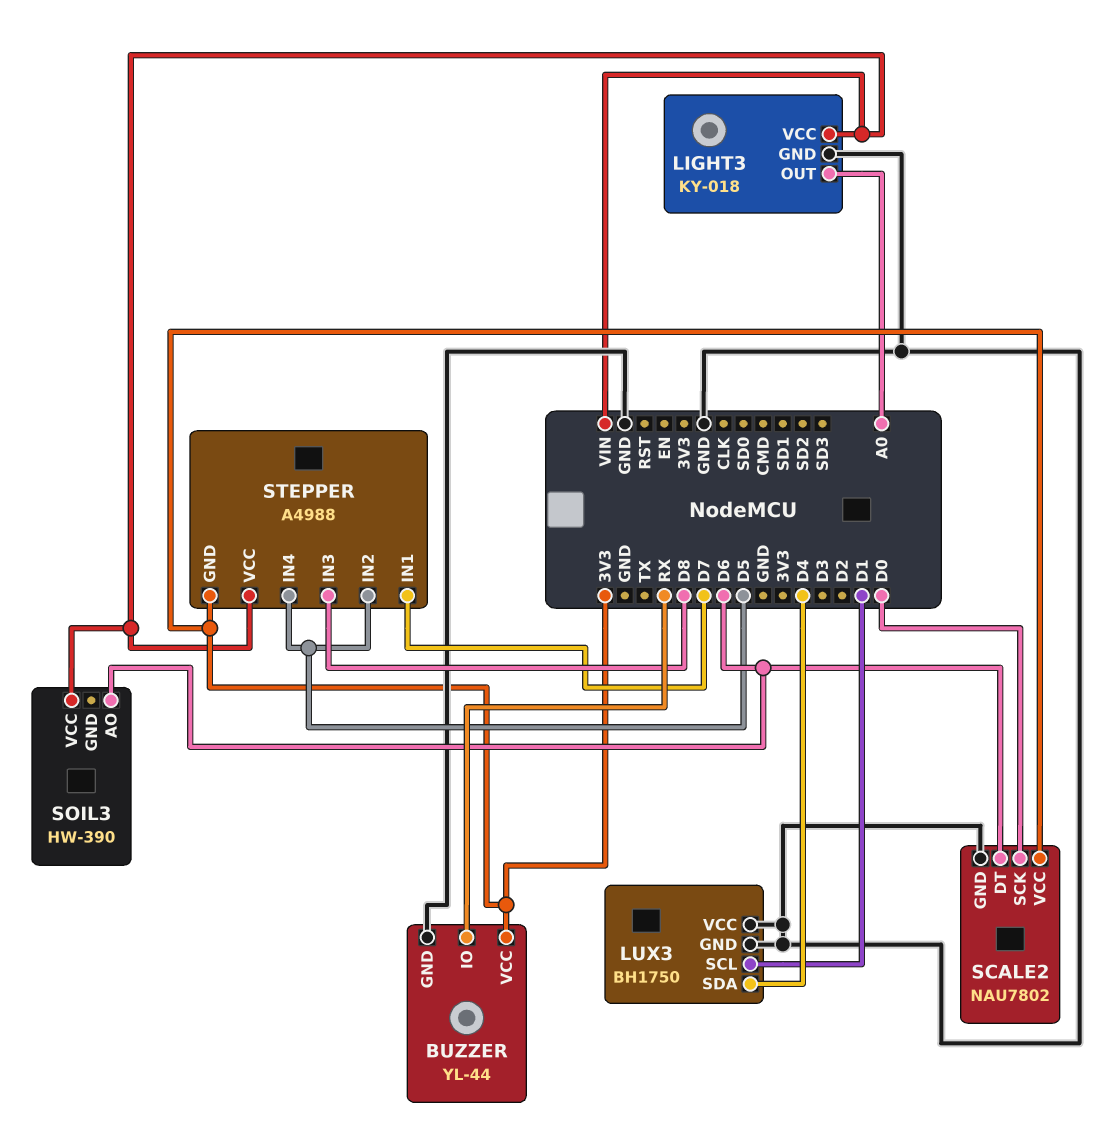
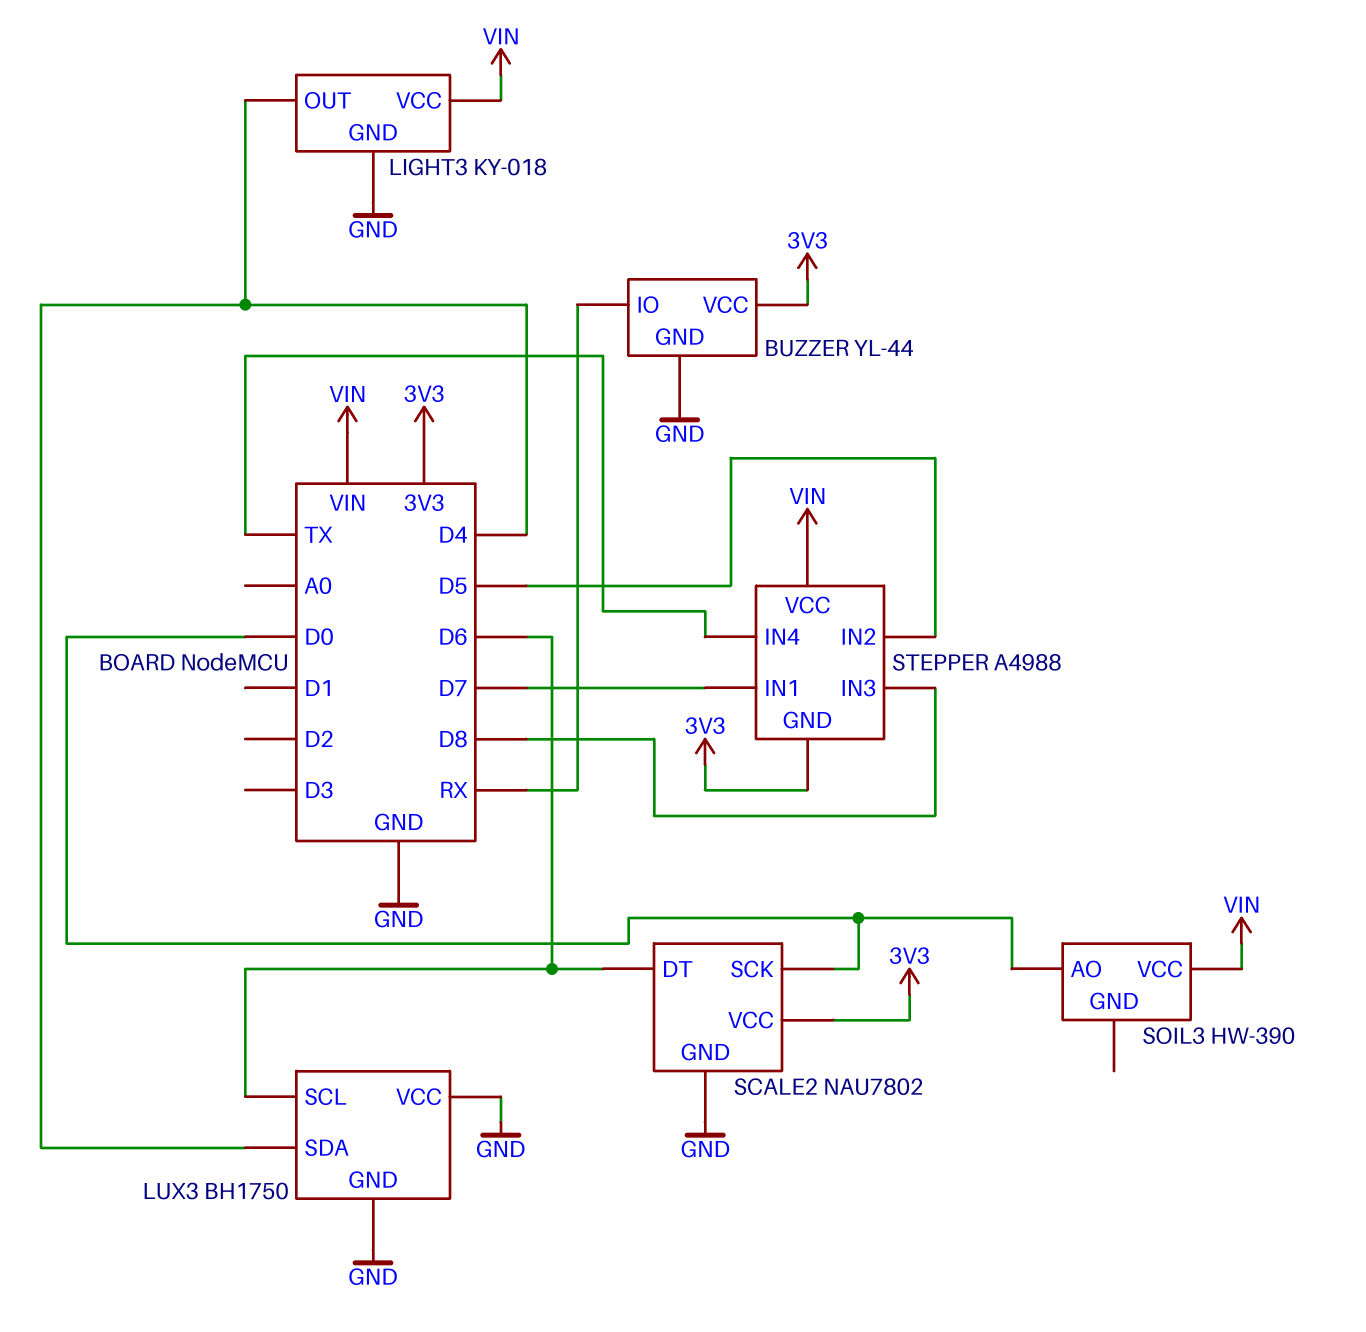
LIGHT3 pin OUT: A0 -> D4
LUX3 pin SCL: D1 -> D6
SOIL3 pin AO: D6 -> D0
STEPPER pin IN4: D5 -> TX

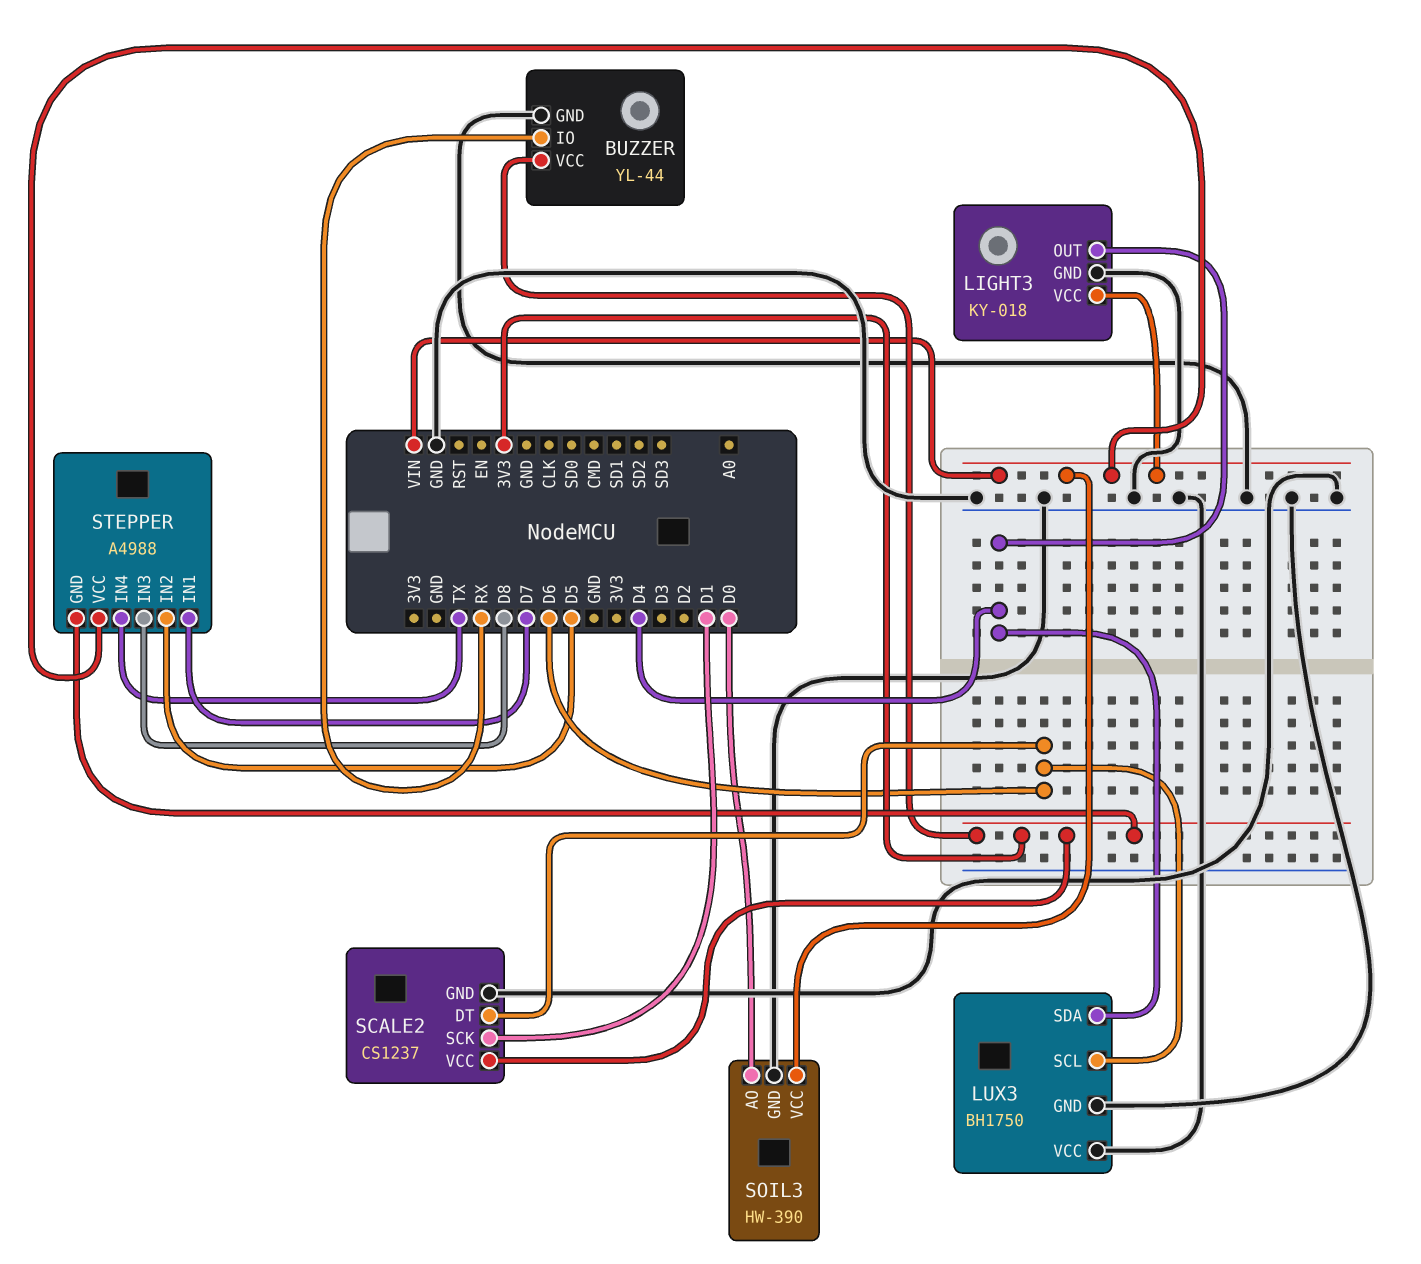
SCALE2: NAU7802 -> CS1237
SCALE2 pin SCK: D0 -> D1
SOIL3 pin GND: none -> GND

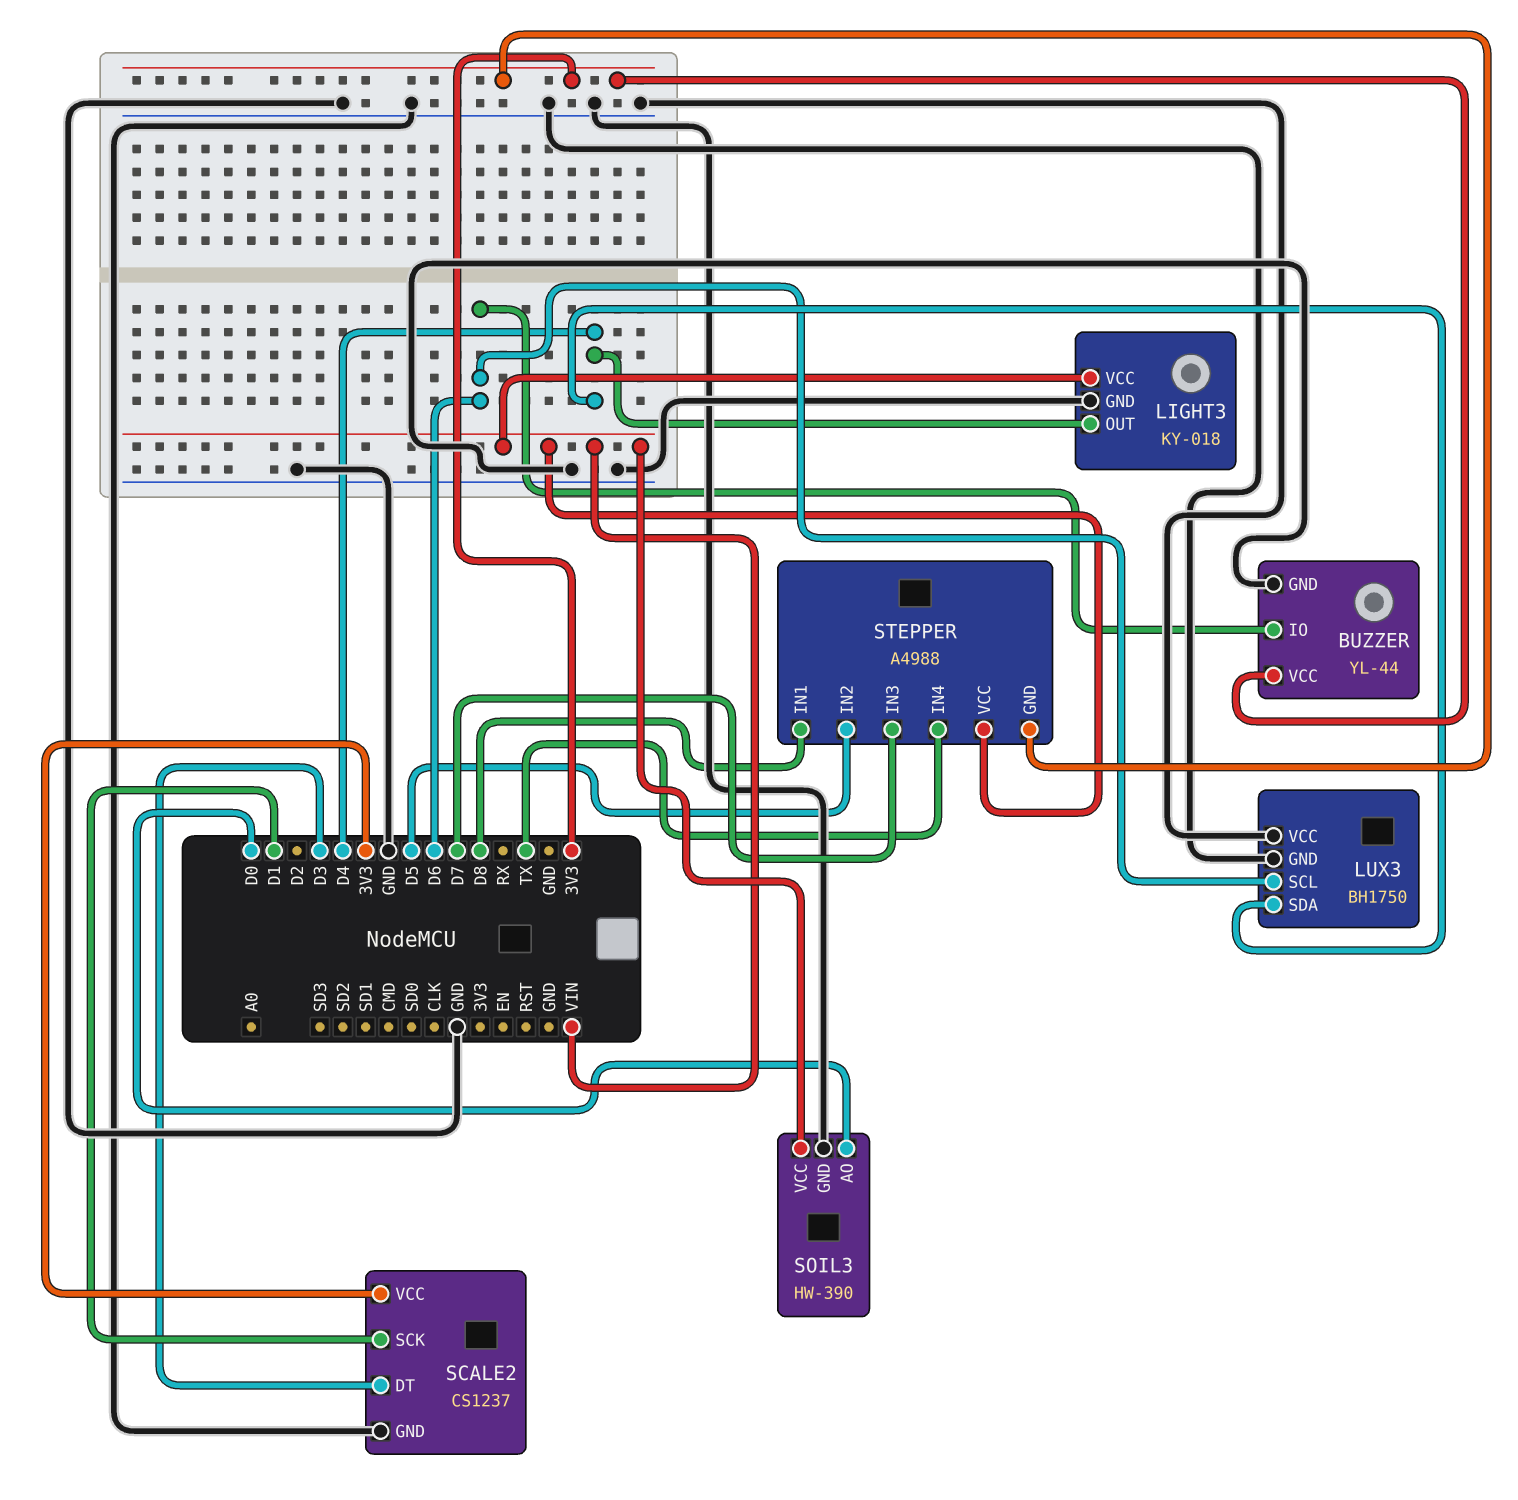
BUZZER pin IO: RX -> D6
SCALE2 pin DT: D6 -> D3
STEPPER pin IN1: D7 -> D8
STEPPER pin IN3: D8 -> D7

